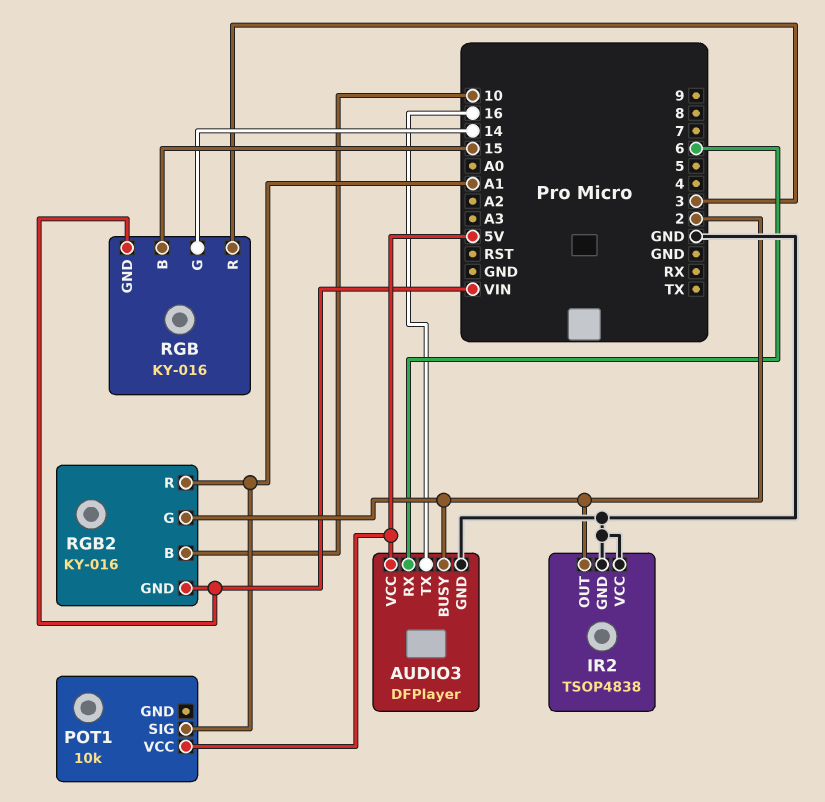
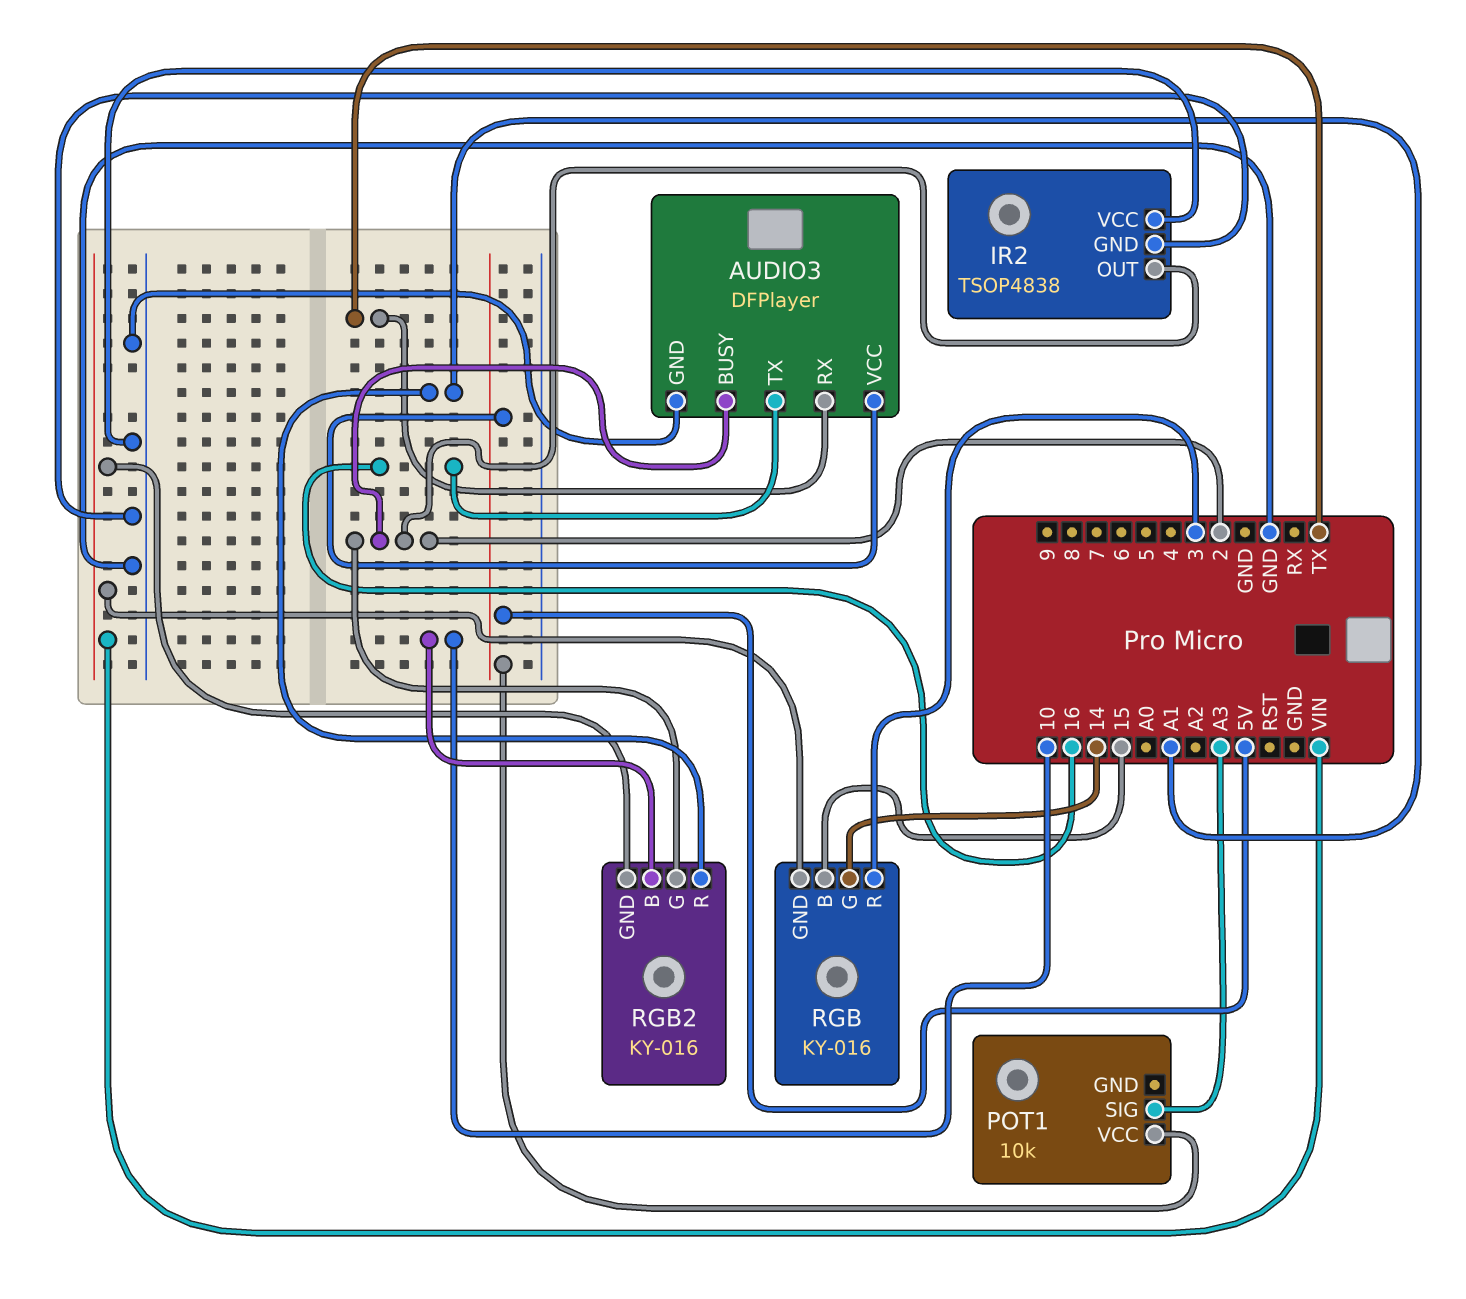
AUDIO3 pin RX: 6 -> TX
POT1 pin SIG: A1 -> A3

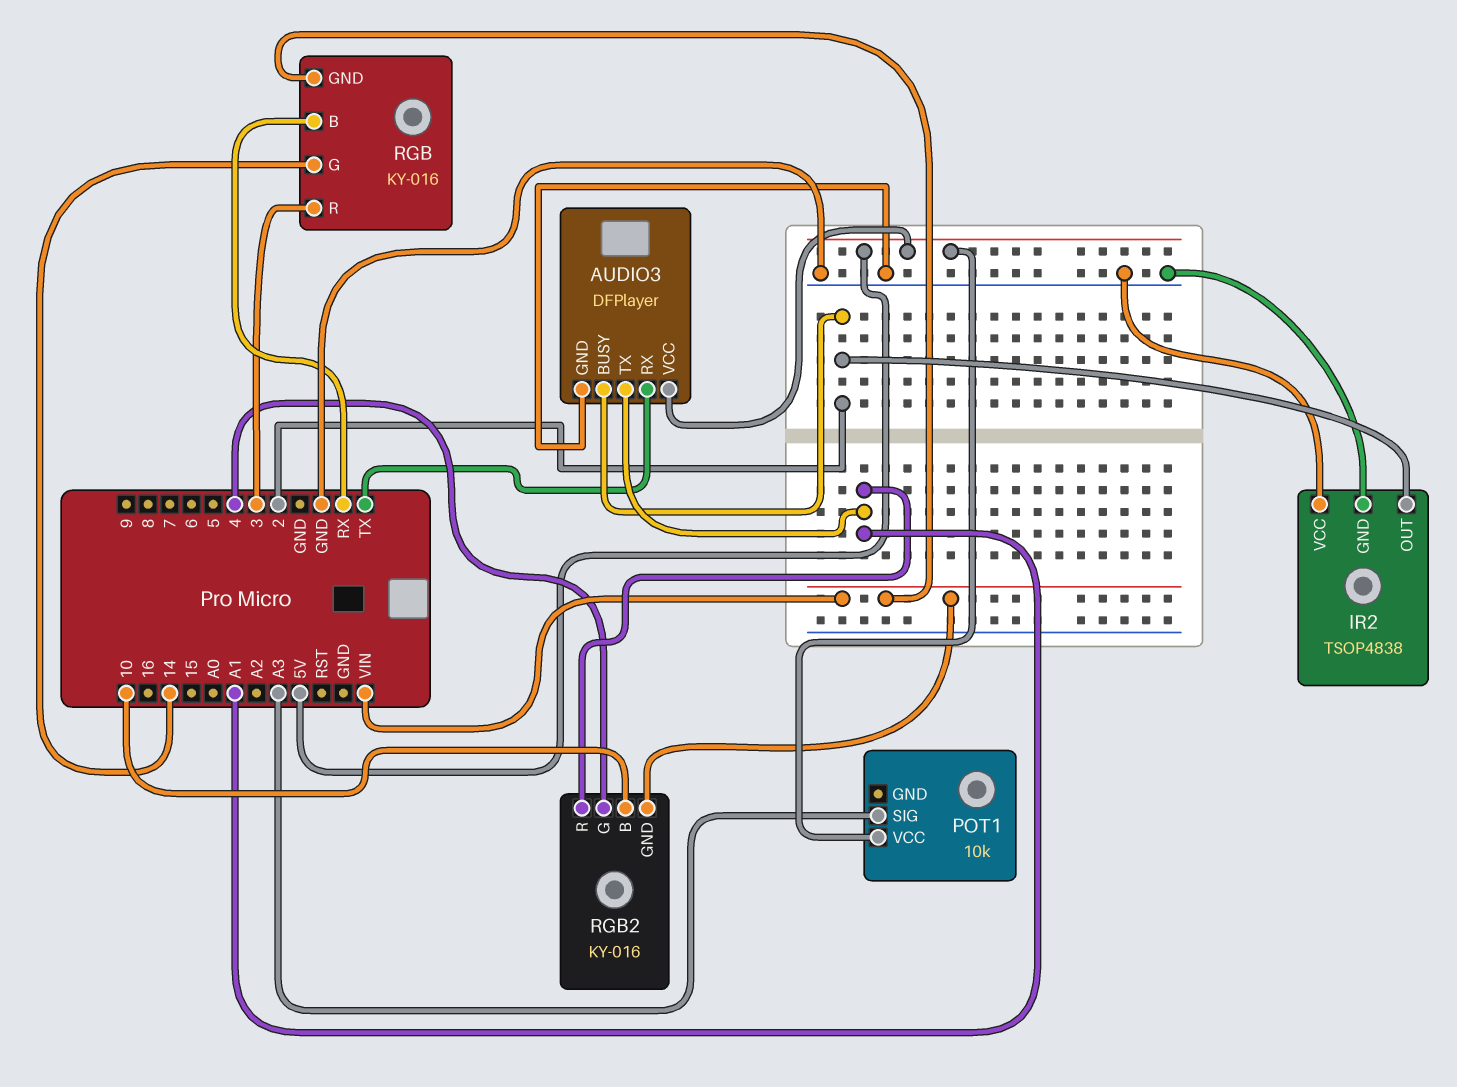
AUDIO3 pin TX: 16 -> A1
RGB pin B: 15 -> RX
RGB2 pin G: 2 -> 4

